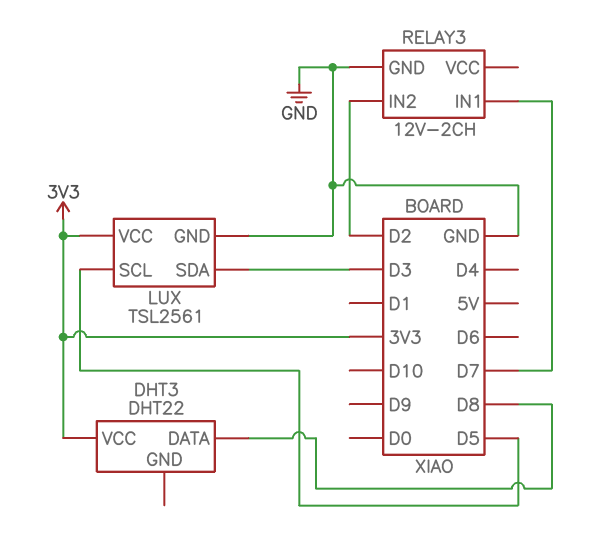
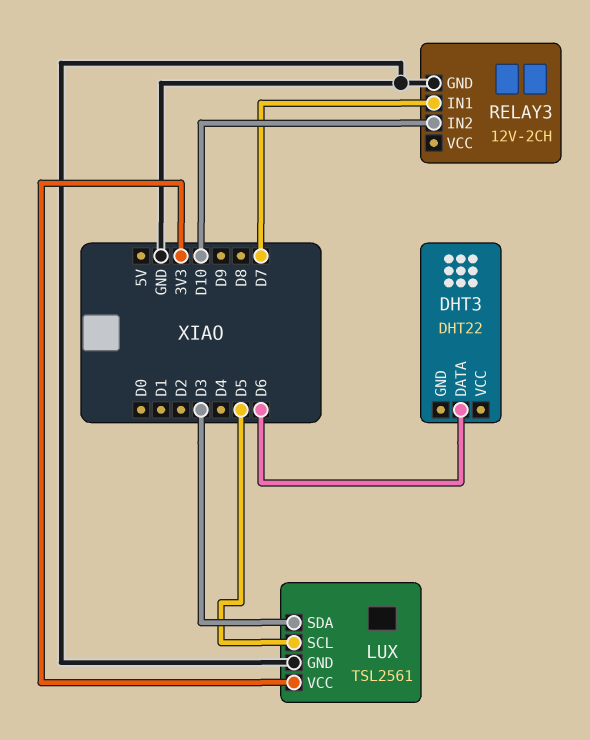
DHT3 pin DATA: D8 -> D6
DHT3 pin VCC: 3V3 -> none
RELAY3 pin IN2: D2 -> D10

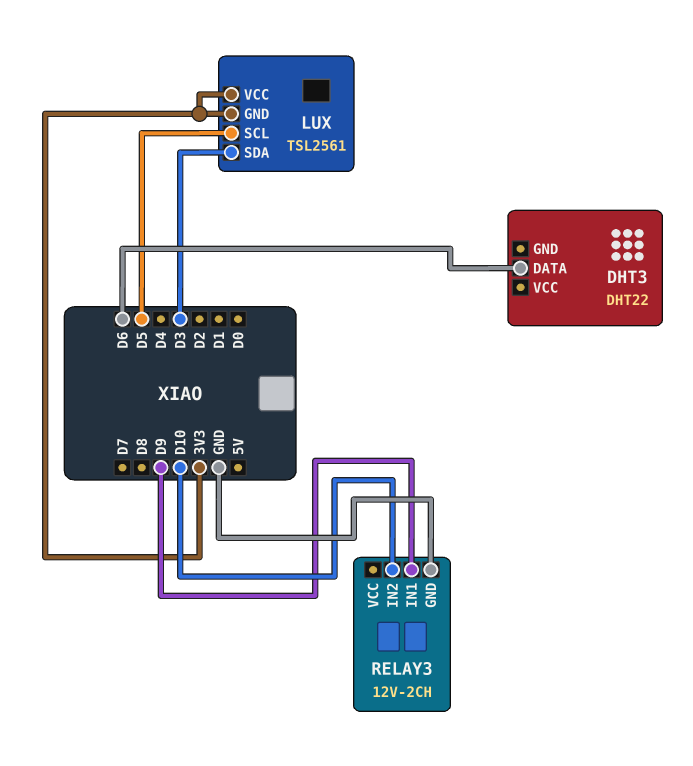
LUX pin GND: GND -> 3V3
RELAY3 pin IN1: D7 -> D9

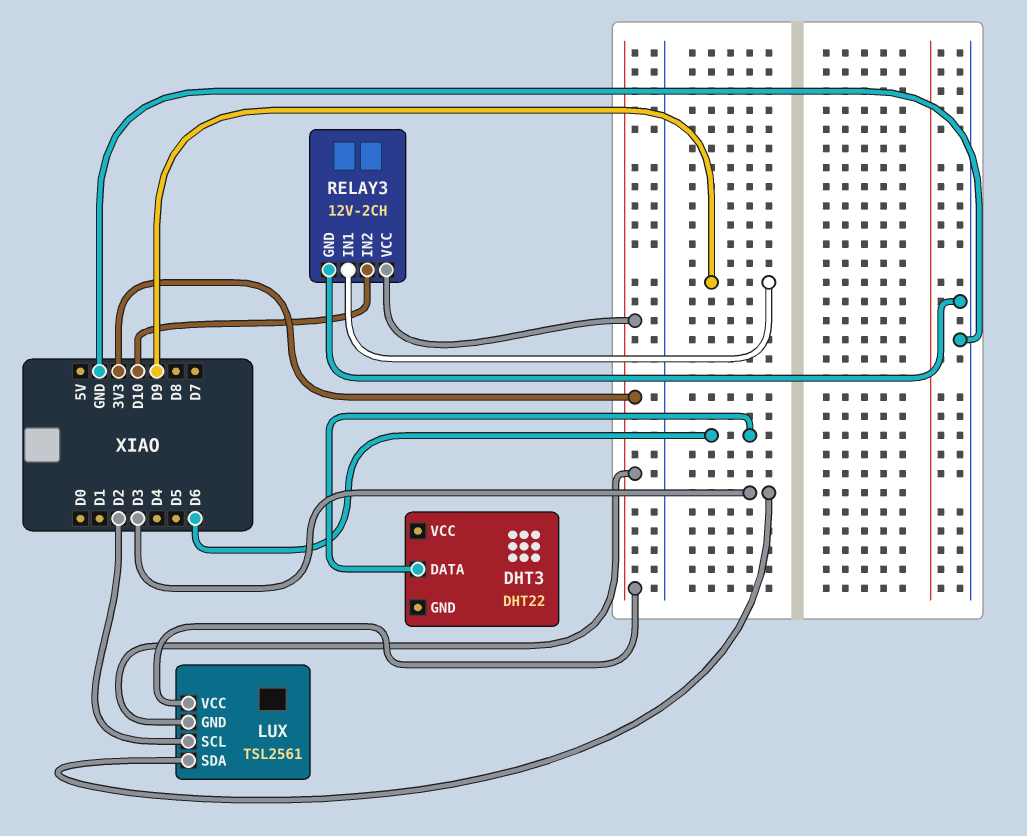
LUX pin SCL: D5 -> D2
RELAY3 pin VCC: none -> 3V3

